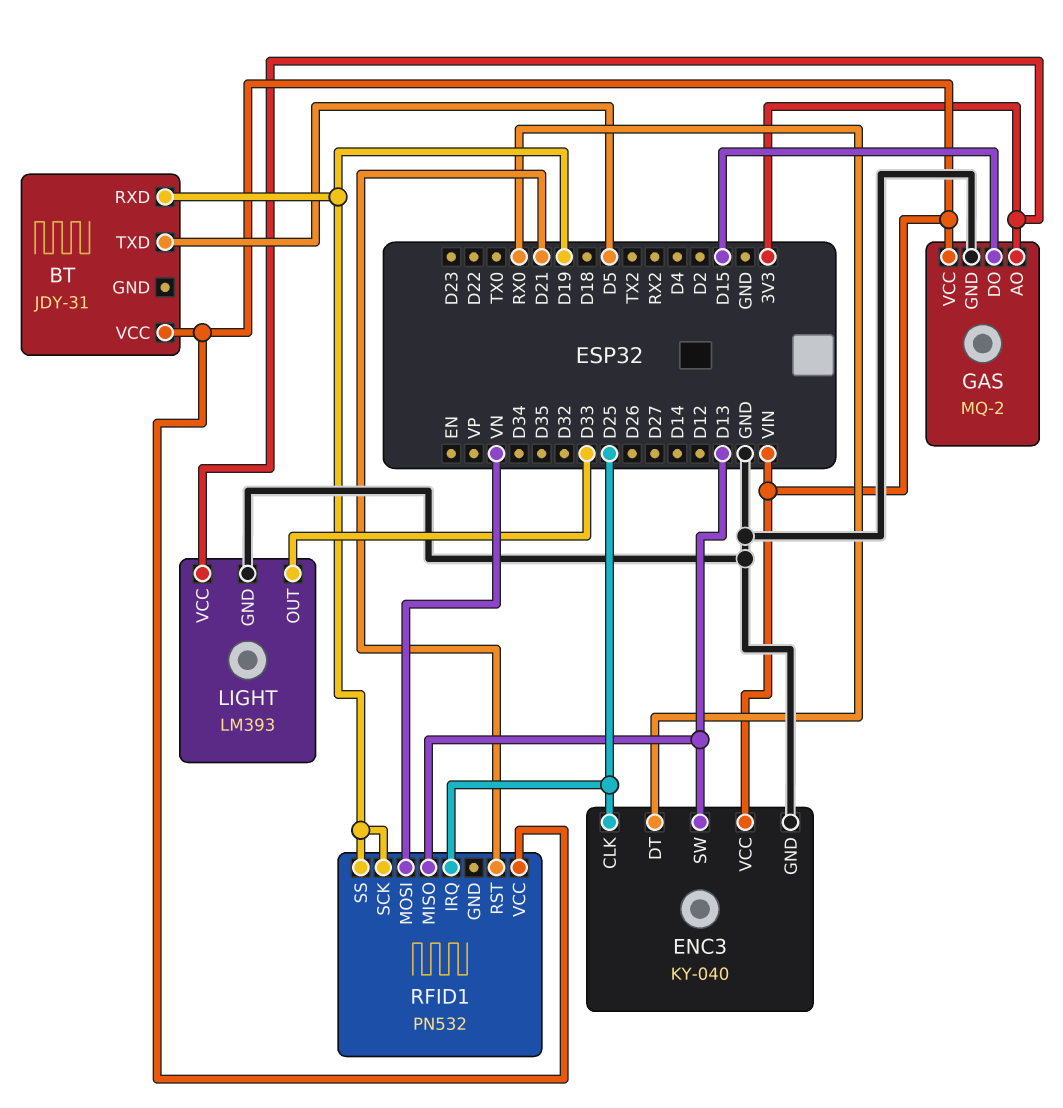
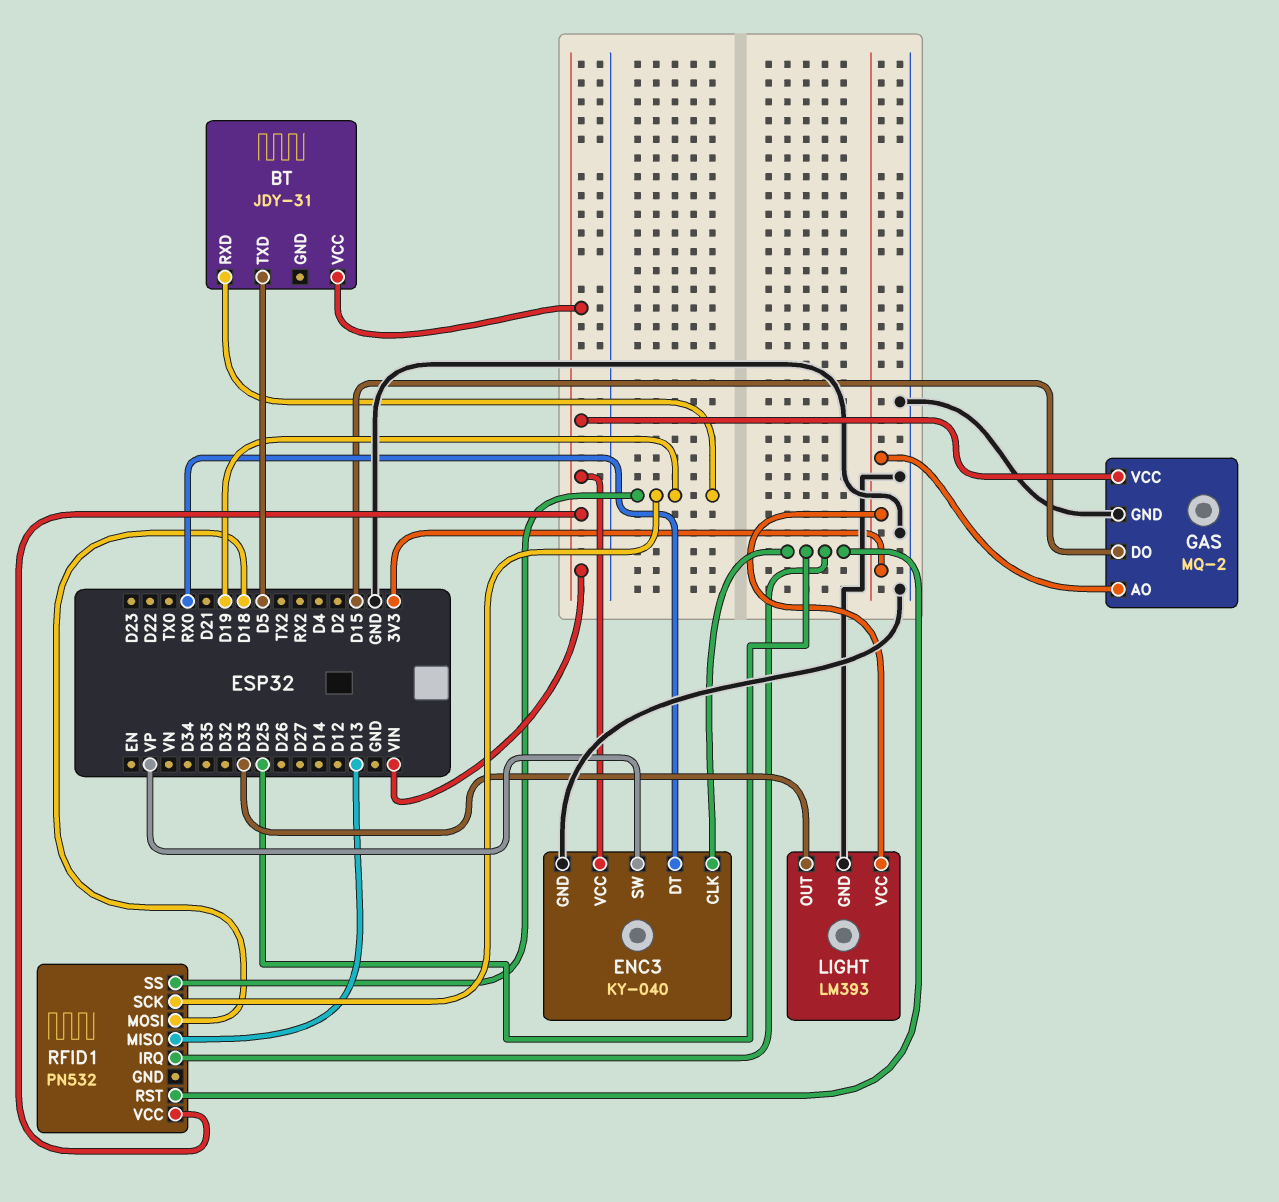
ENC3 pin SW: D13 -> VP
RFID1 pin MOSI: VN -> D18
RFID1 pin RST: D21 -> D25

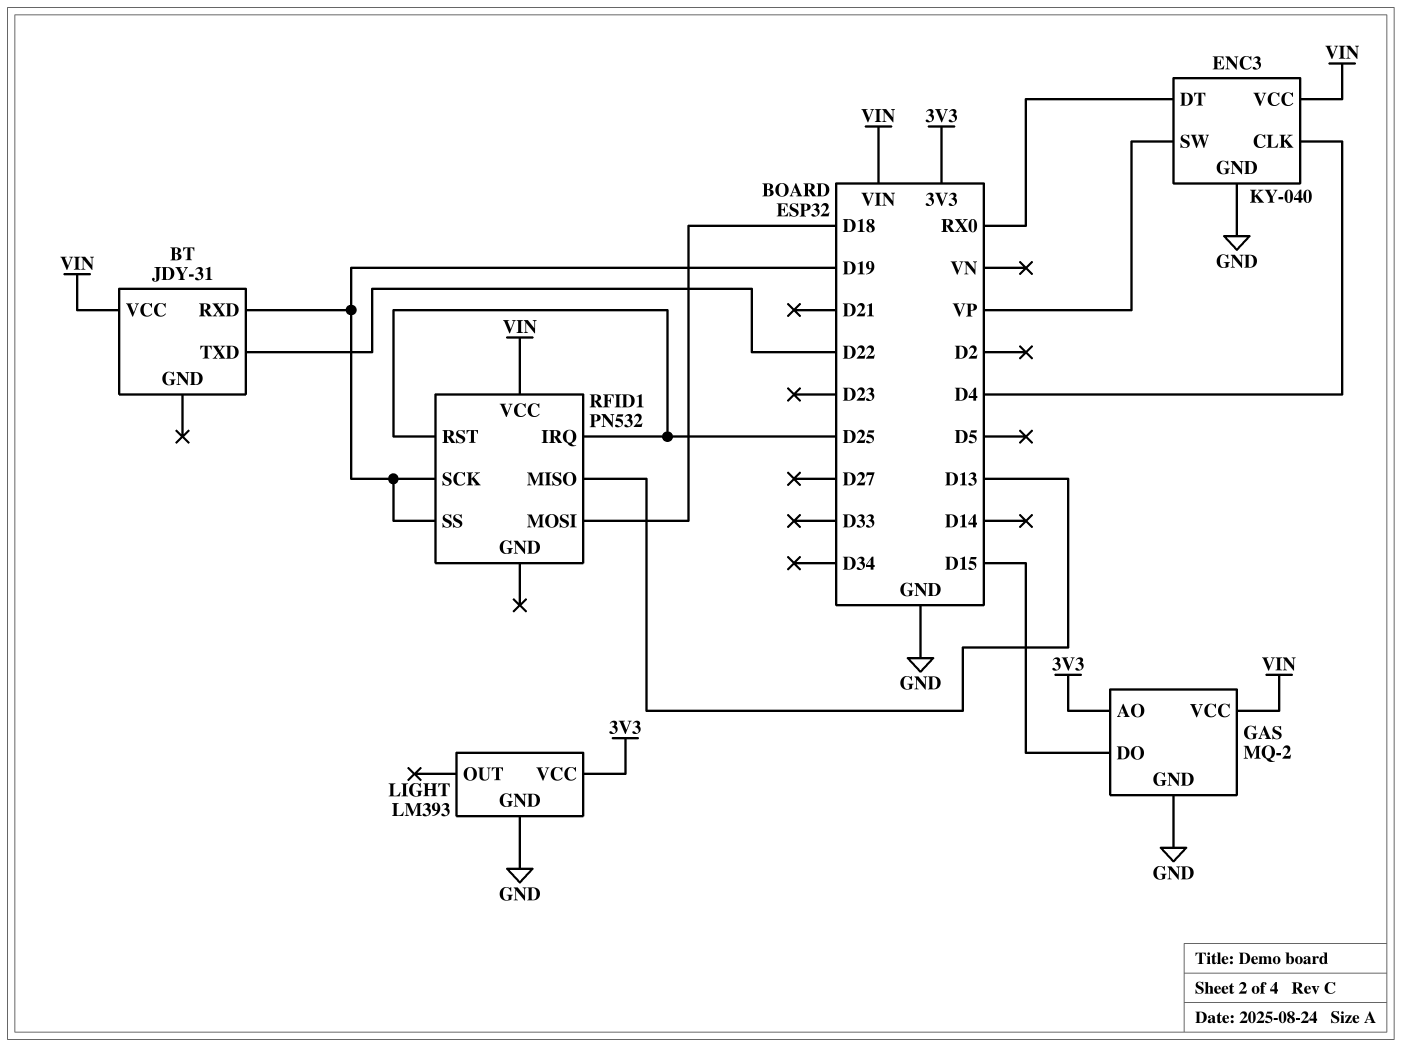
BT pin TXD: D5 -> D22
ENC3 pin CLK: D25 -> D4
LIGHT pin OUT: D33 -> none

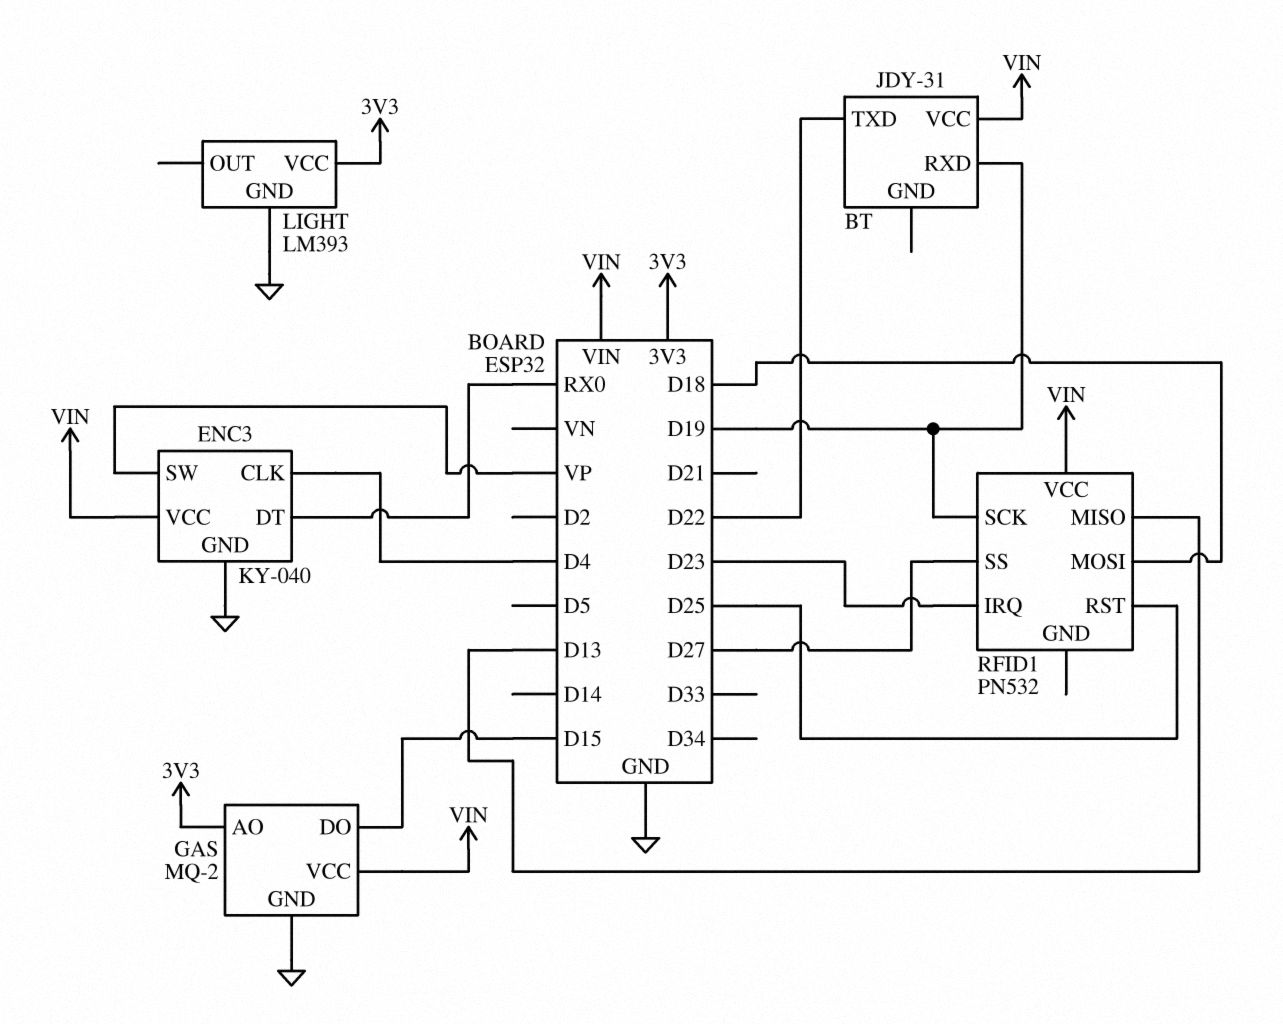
RFID1 pin IRQ: D25 -> D23
RFID1 pin SS: D19 -> D27

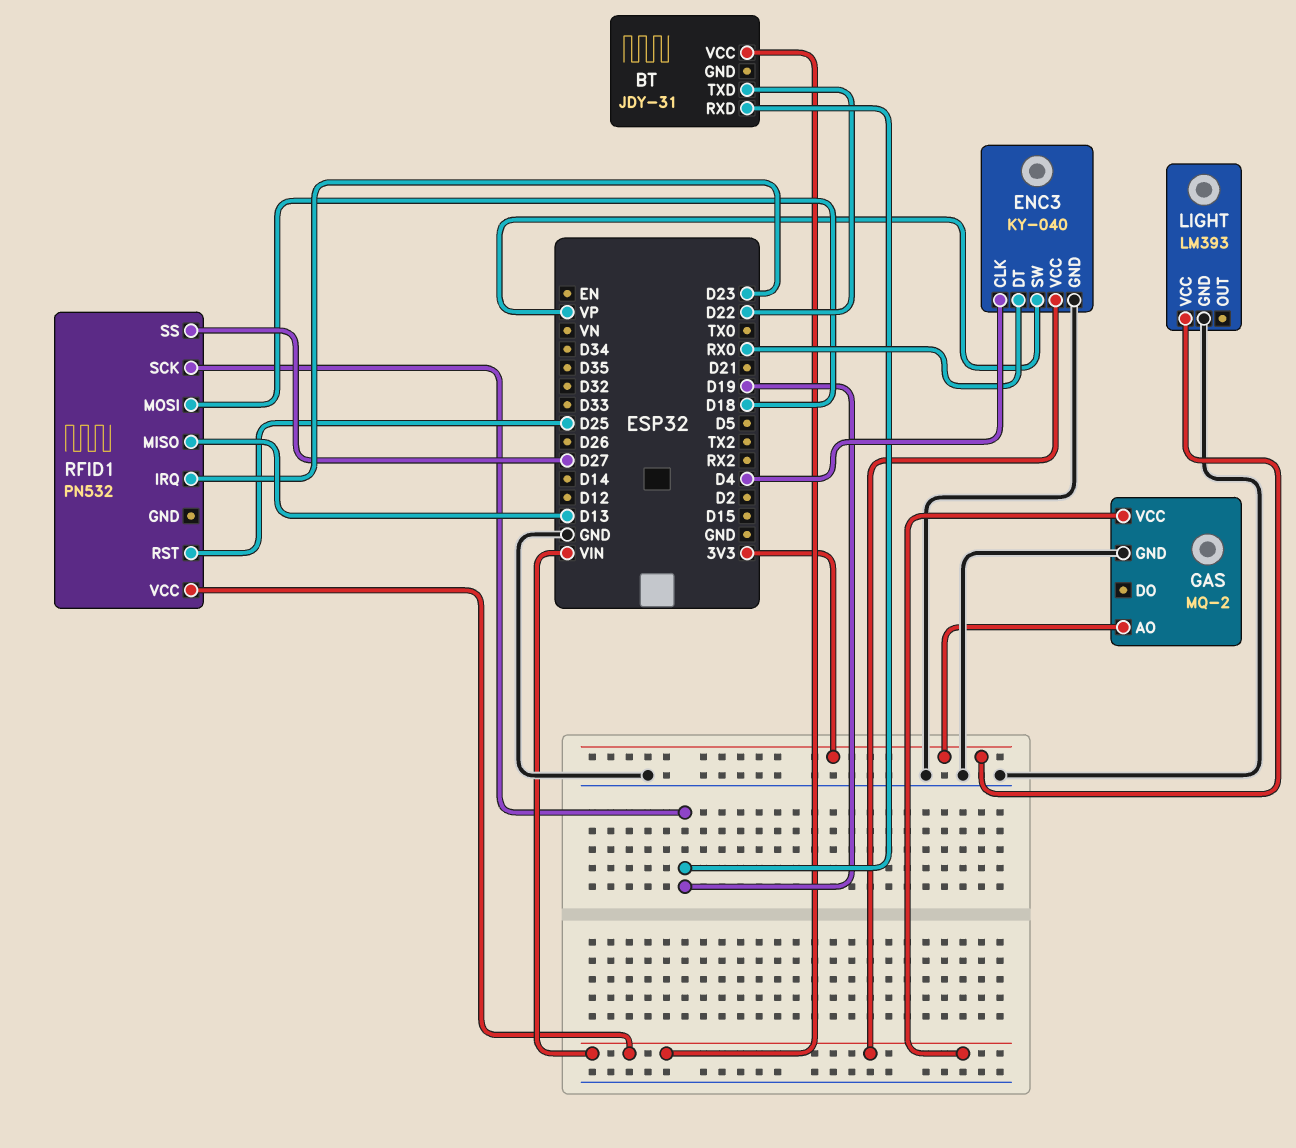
GAS pin DO: D15 -> none

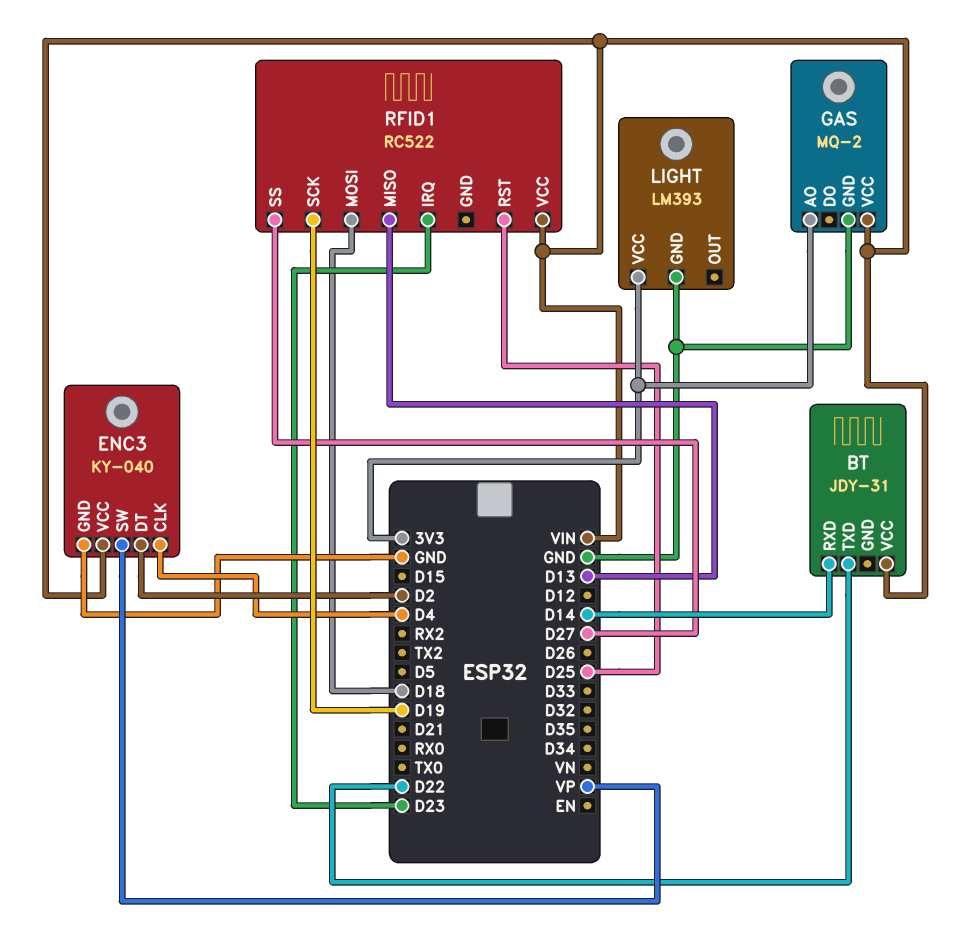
BT pin RXD: D19 -> D14
ENC3 pin DT: RX0 -> D2
RFID1: PN532 -> RC522

